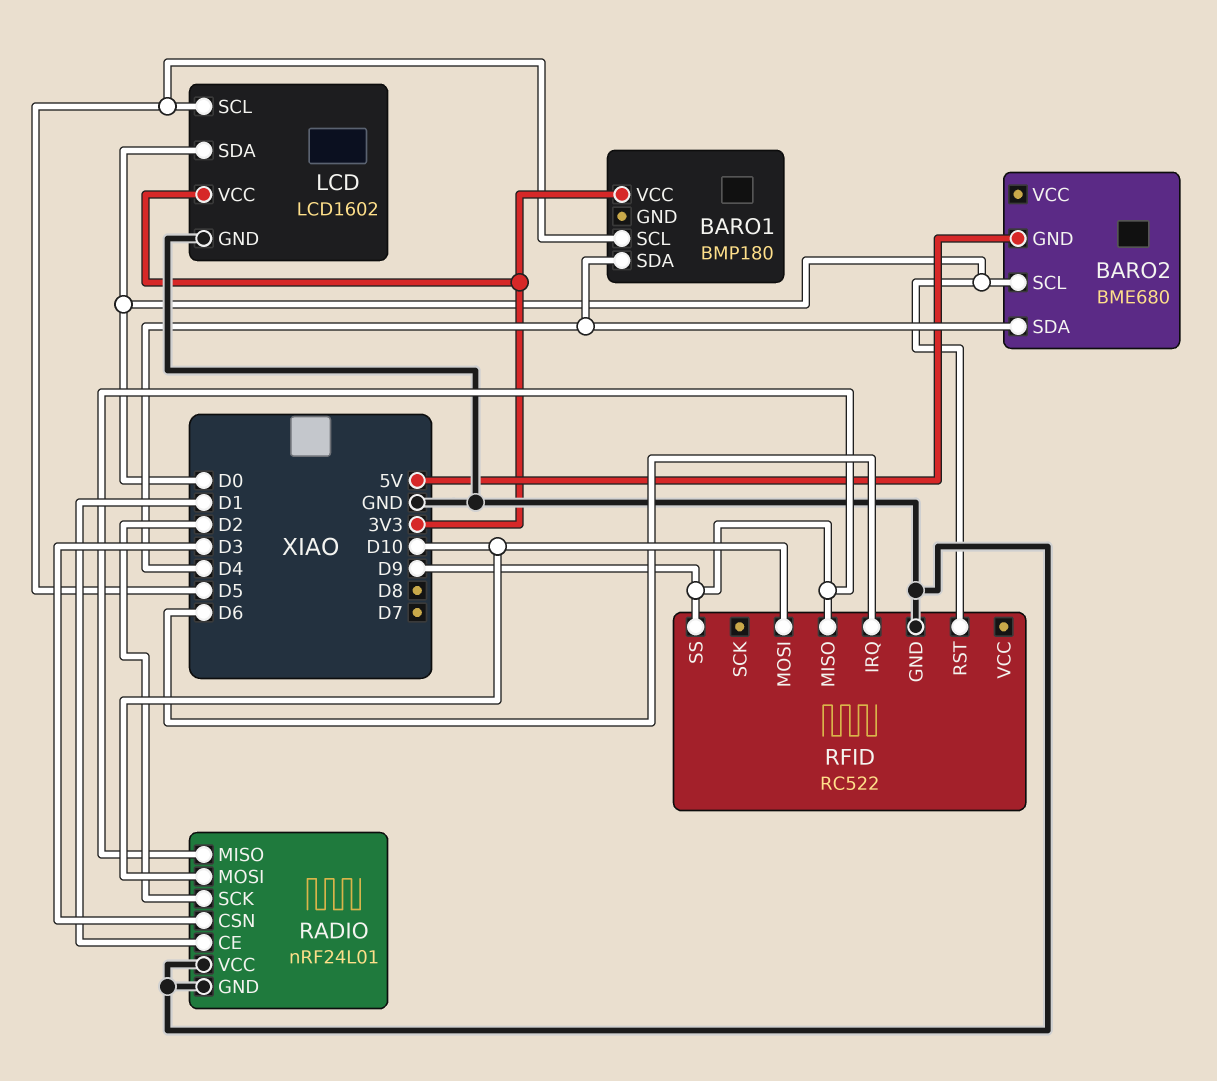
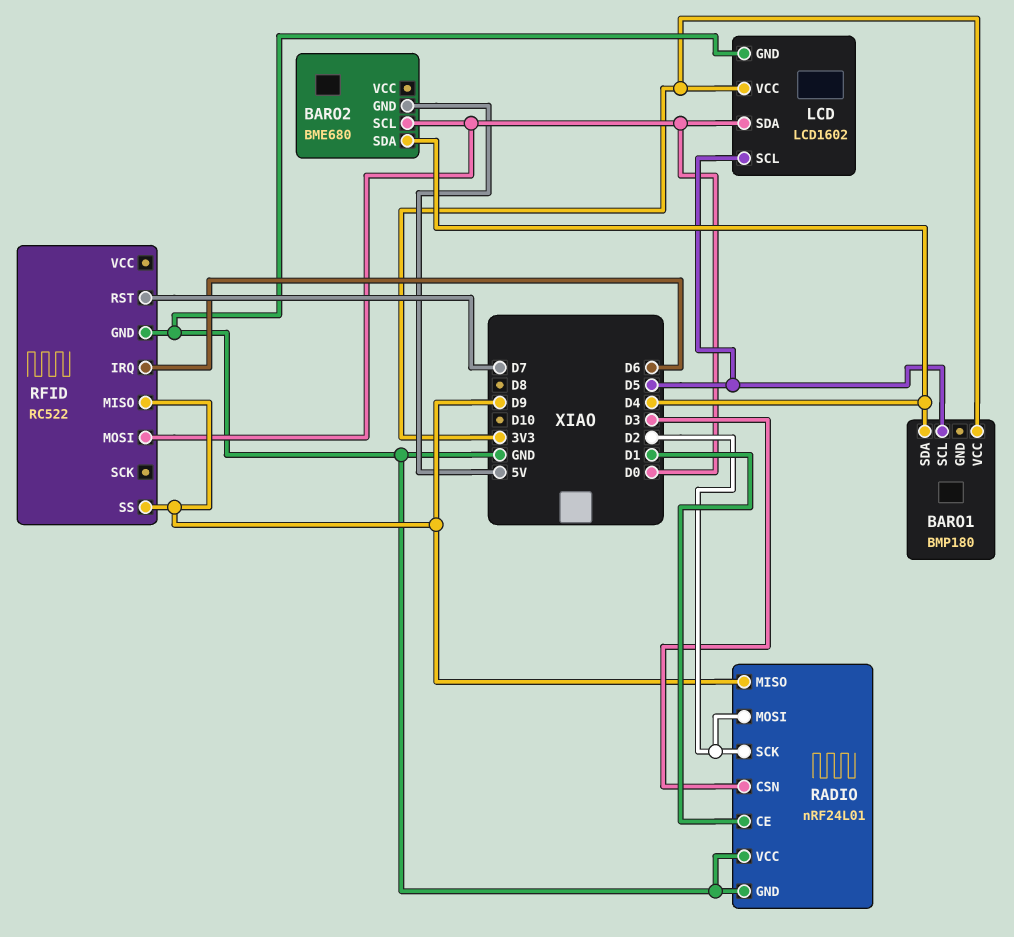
RADIO pin MOSI: D10 -> D2
RFID pin MOSI: D10 -> D0
RFID pin RST: D0 -> D7

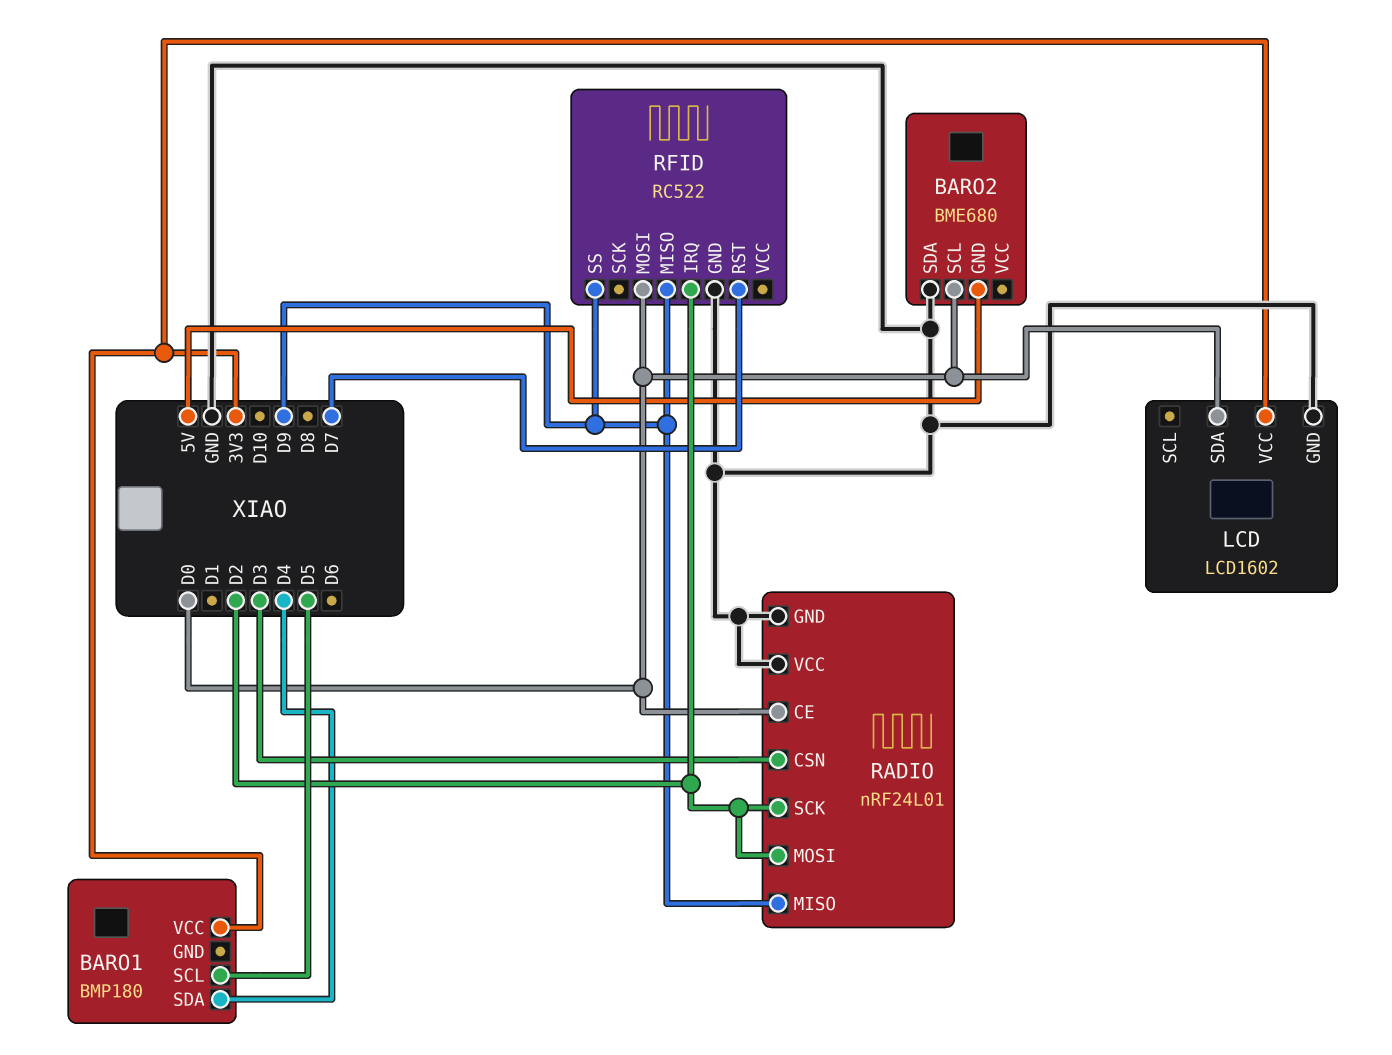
BARO2 pin SDA: D4 -> GND
LCD pin SCL: D5 -> none
RADIO pin CE: D1 -> D0
RFID pin IRQ: D6 -> D2

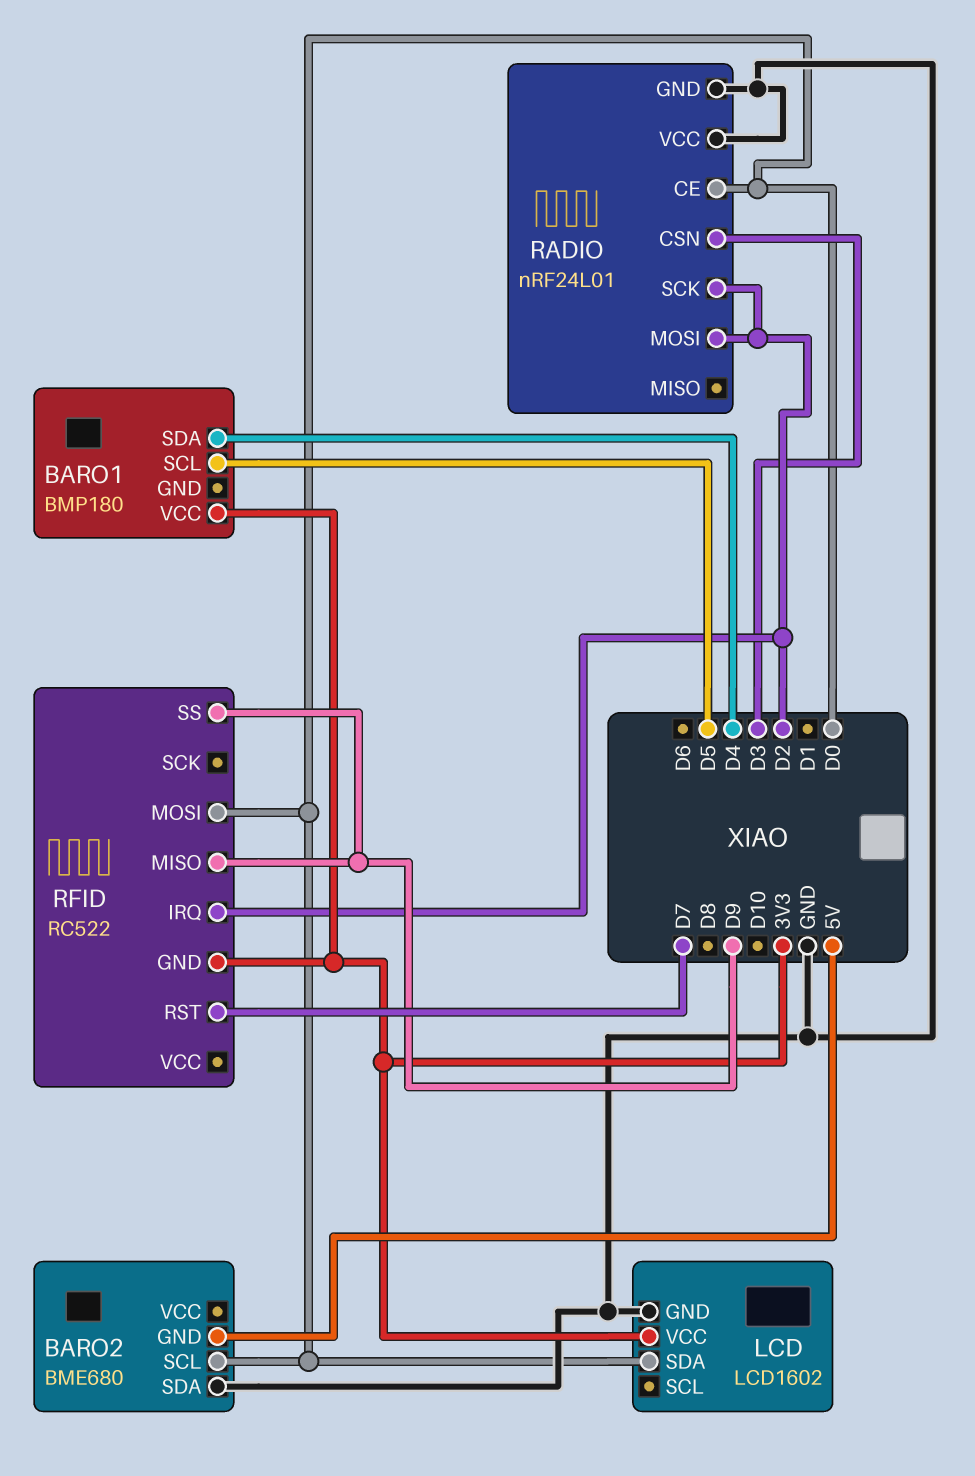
RADIO pin MISO: D9 -> none
RFID pin GND: GND -> 3V3

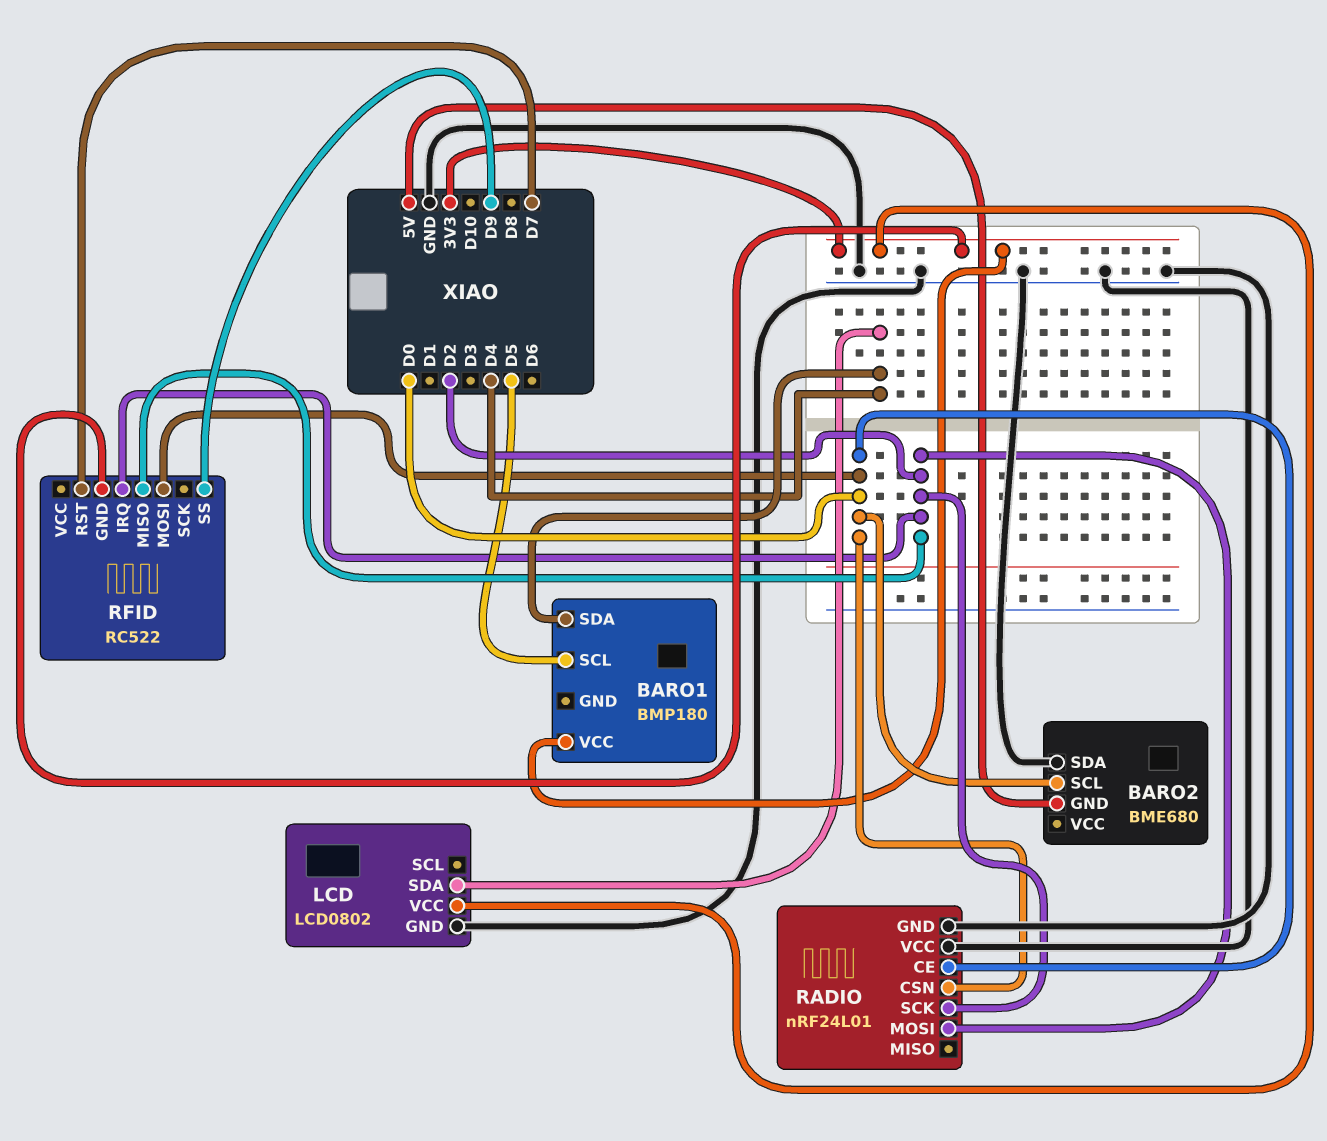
LCD: LCD1602 -> LCD0802
LCD pin SDA: D0 -> D4
RADIO pin CSN: D3 -> D0
RFID pin MISO: D9 -> D2

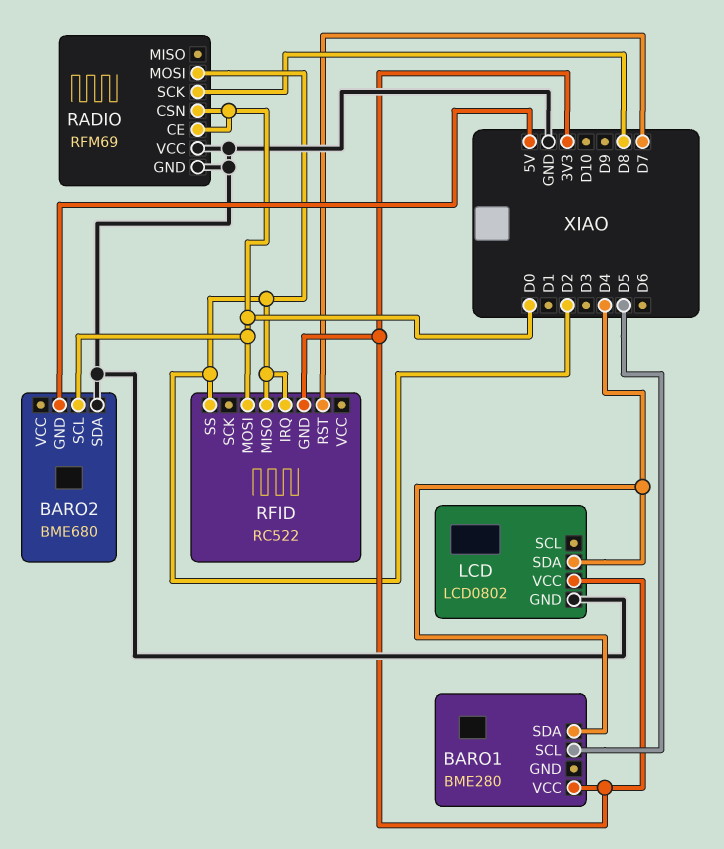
BARO1: BMP180 -> BME280
RADIO: nRF24L01 -> RFM69
RADIO pin SCK: D2 -> D8
RFID pin SS: D9 -> D2

